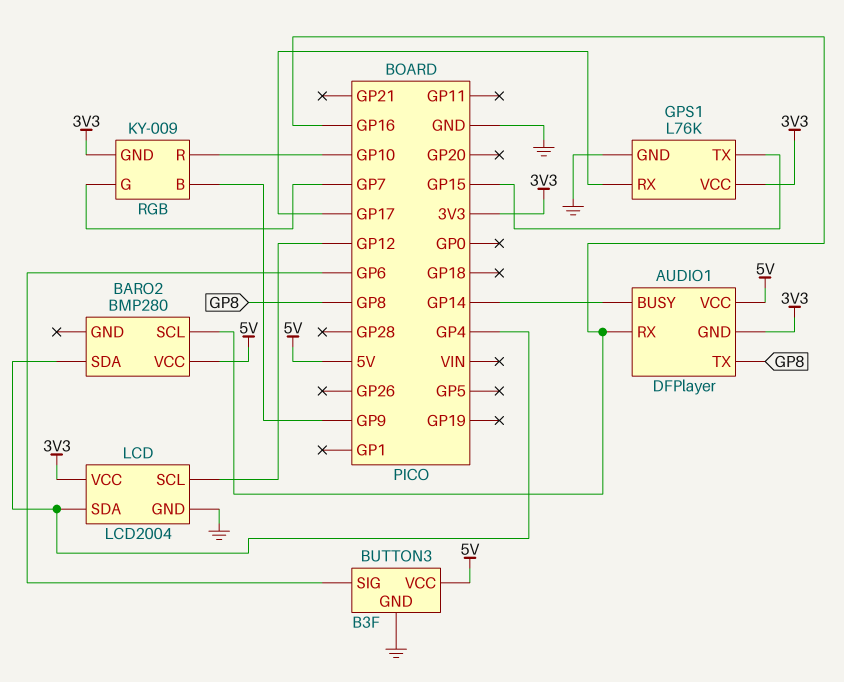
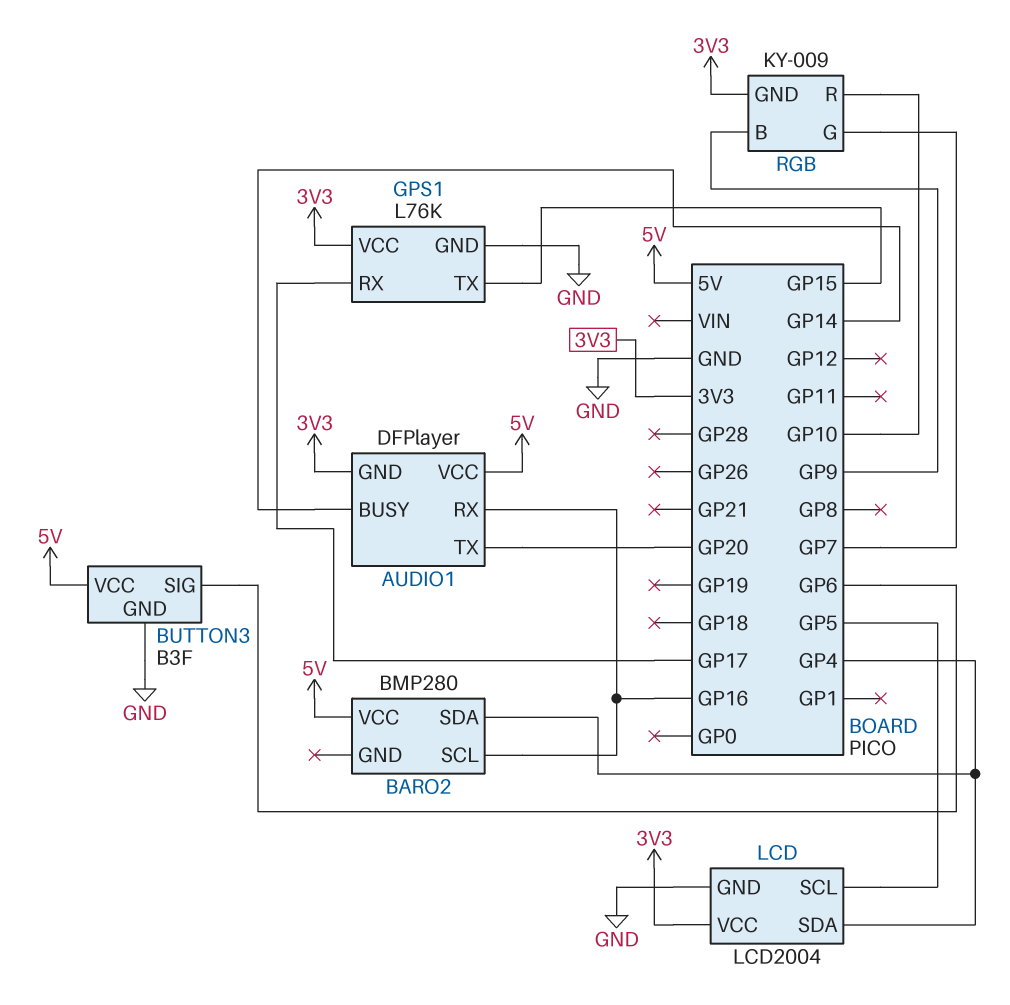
AUDIO1 pin TX: GP8 -> GP20
LCD pin SCL: GP12 -> GP5

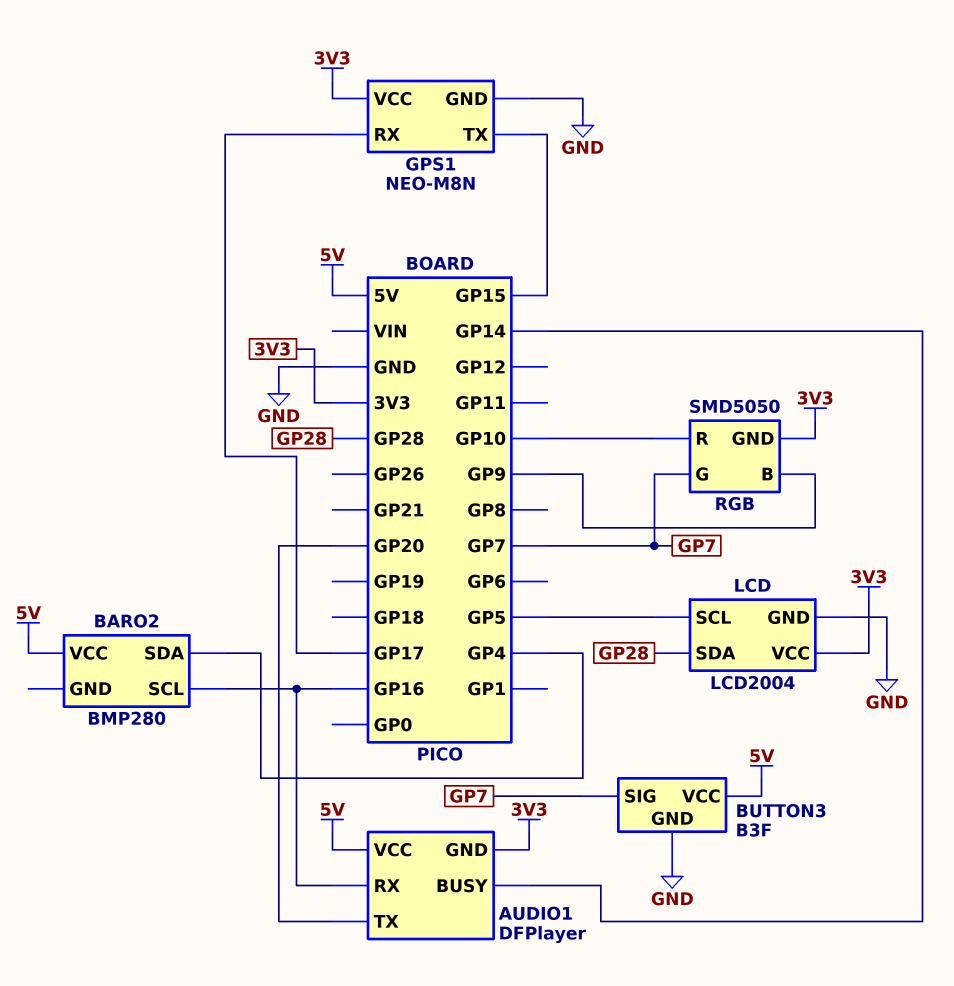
BUTTON3 pin SIG: GP6 -> GP7
GPS1: L76K -> NEO-M8N
LCD pin SDA: GP4 -> GP28
RGB: KY-009 -> SMD5050

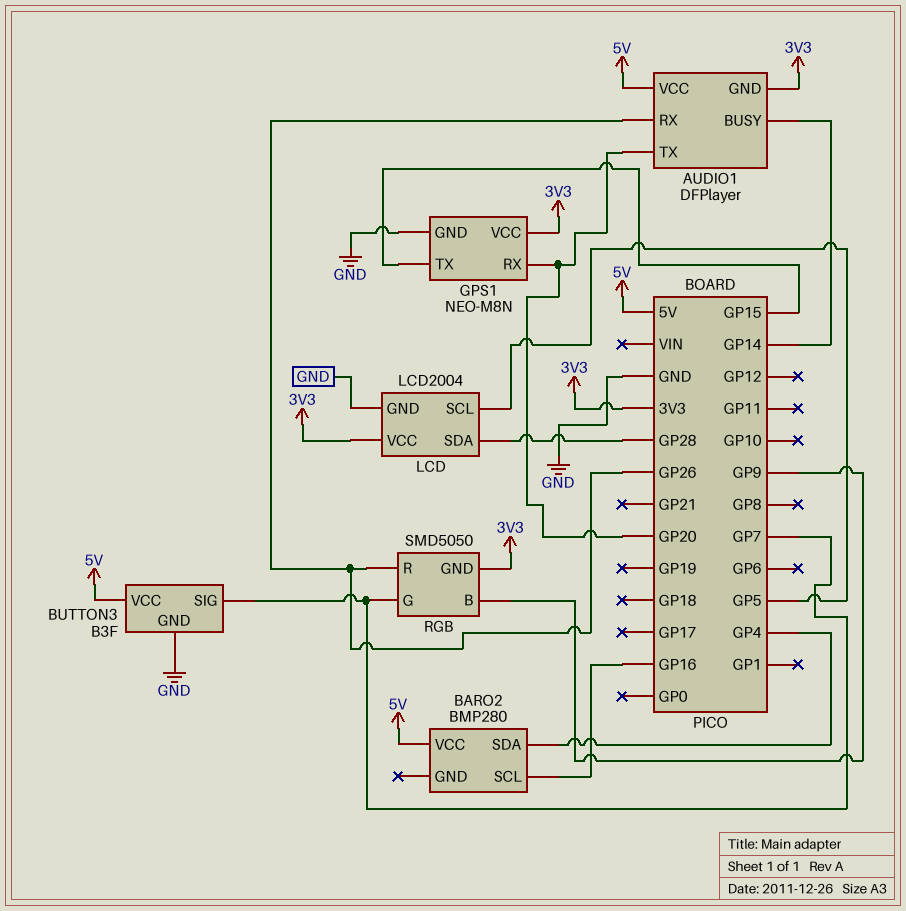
AUDIO1 pin RX: GP16 -> GP26
GPS1 pin RX: GP17 -> GP20
RGB pin R: GP10 -> GP26

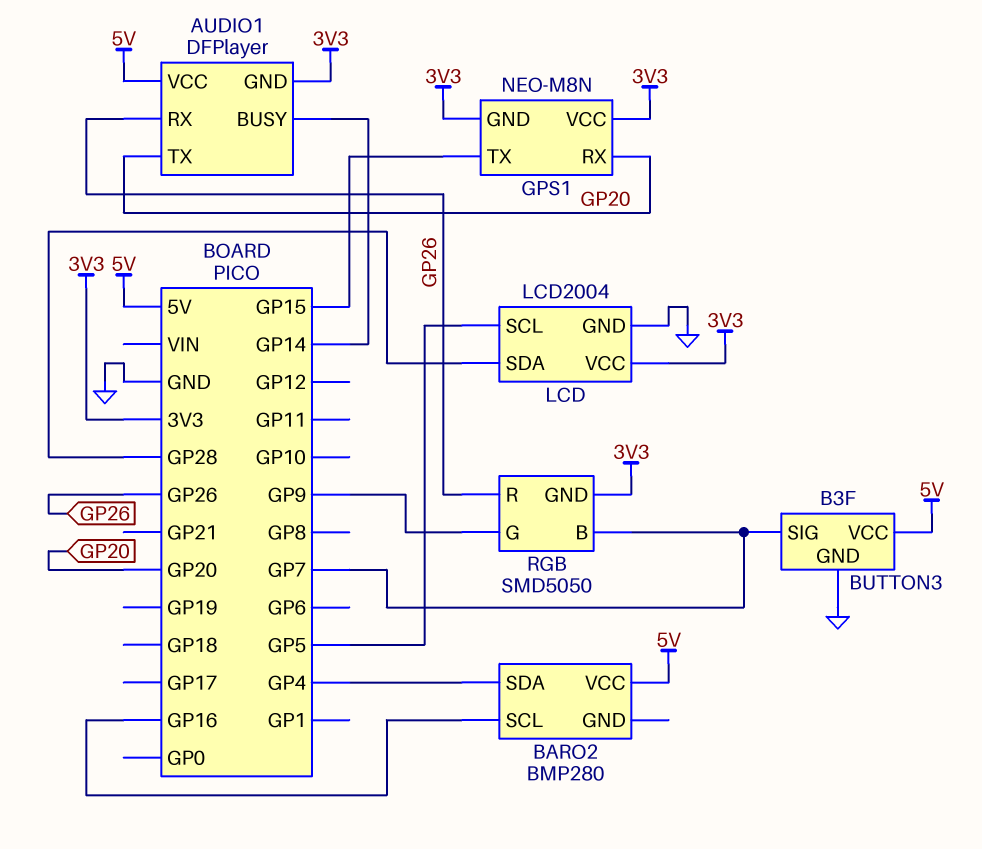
GPS1 pin GND: GND -> 3V3
RGB pin B: GP9 -> GP7
RGB pin G: GP7 -> GP9

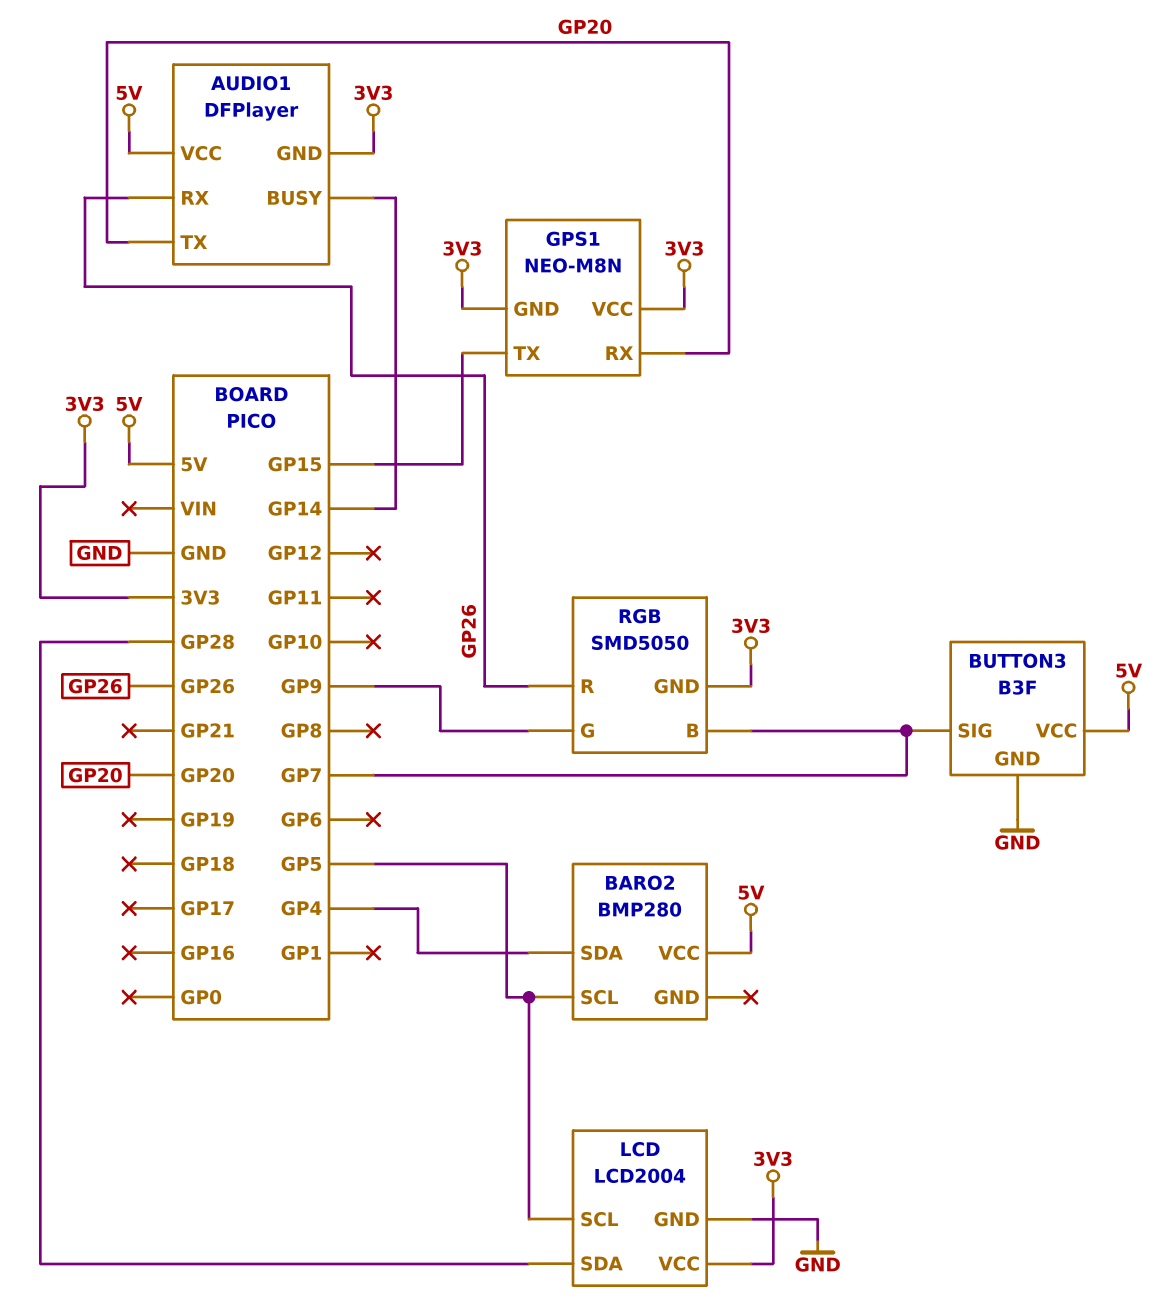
BARO2 pin SCL: GP16 -> GP5

